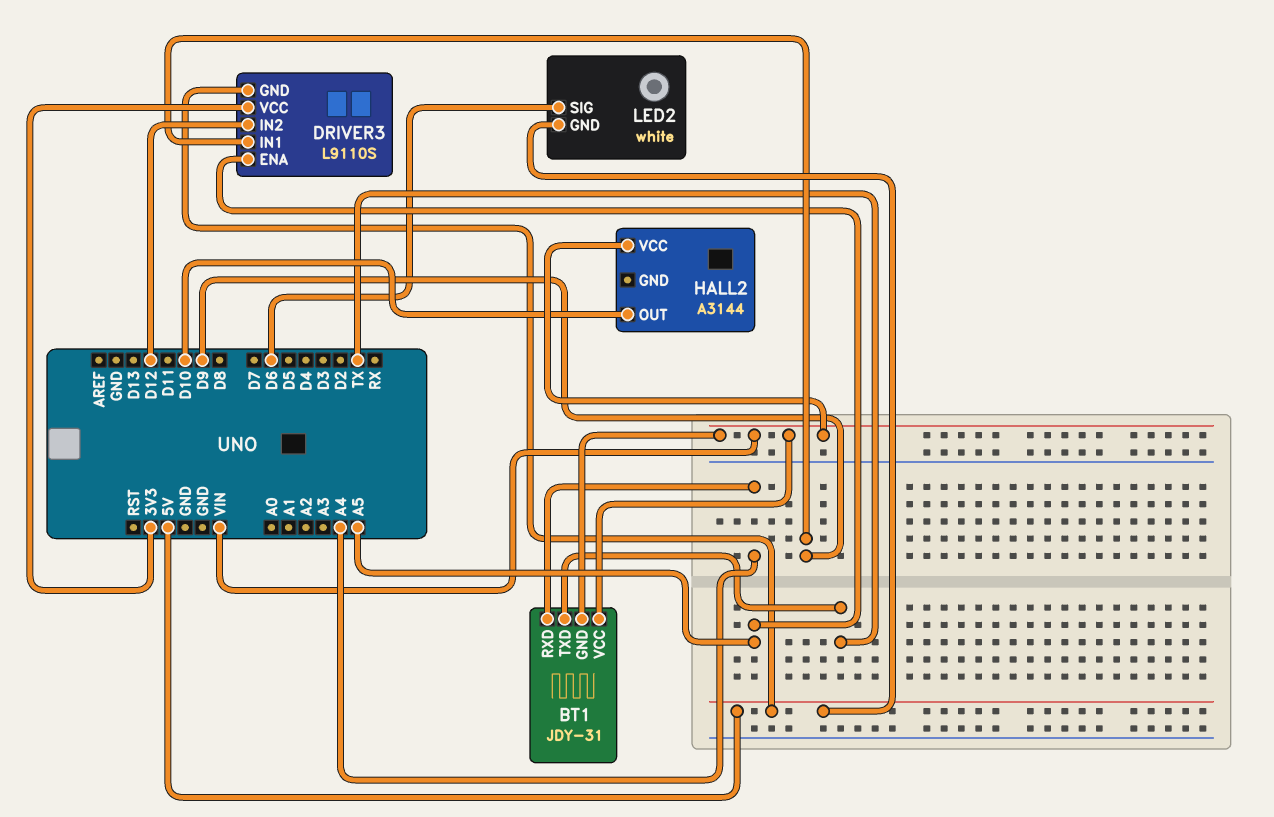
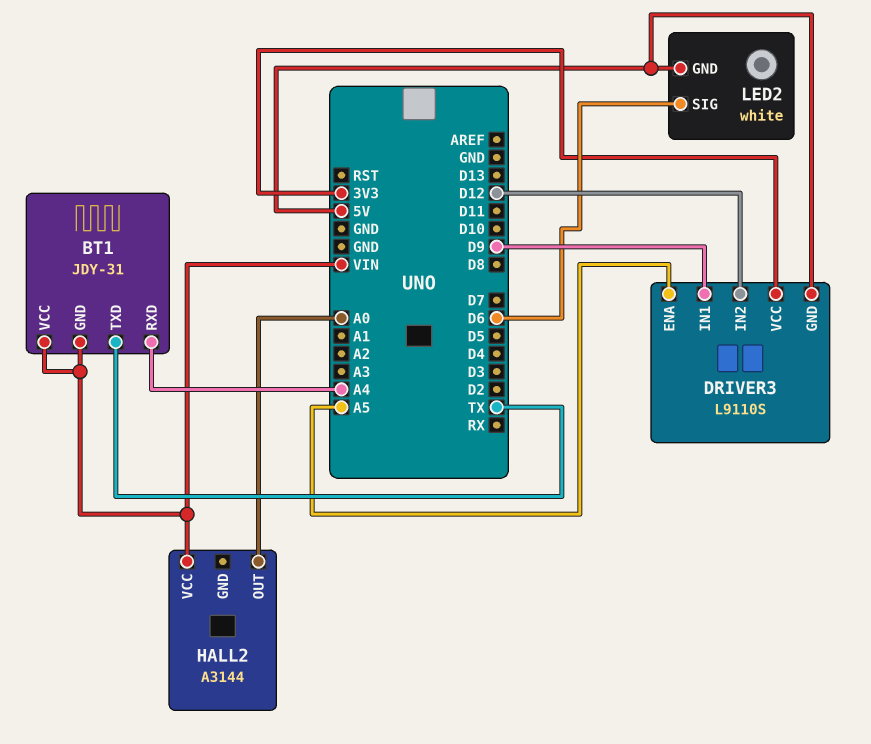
HALL2 pin OUT: D10 -> A0

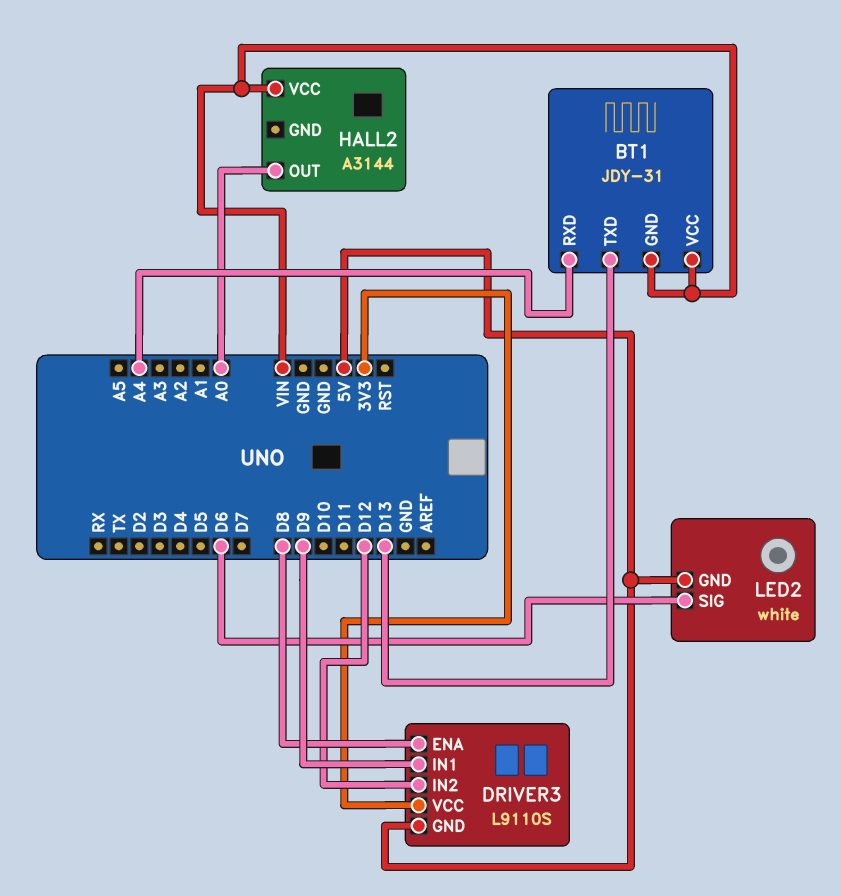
BT1 pin TXD: TX -> D13
DRIVER3 pin ENA: A5 -> D8

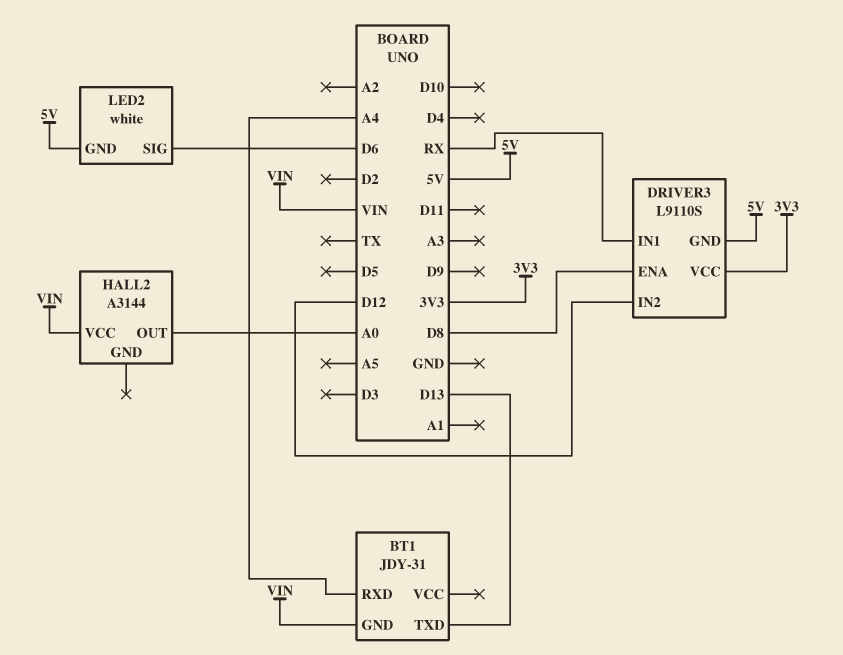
BT1 pin VCC: VIN -> none
DRIVER3 pin IN1: D9 -> RX

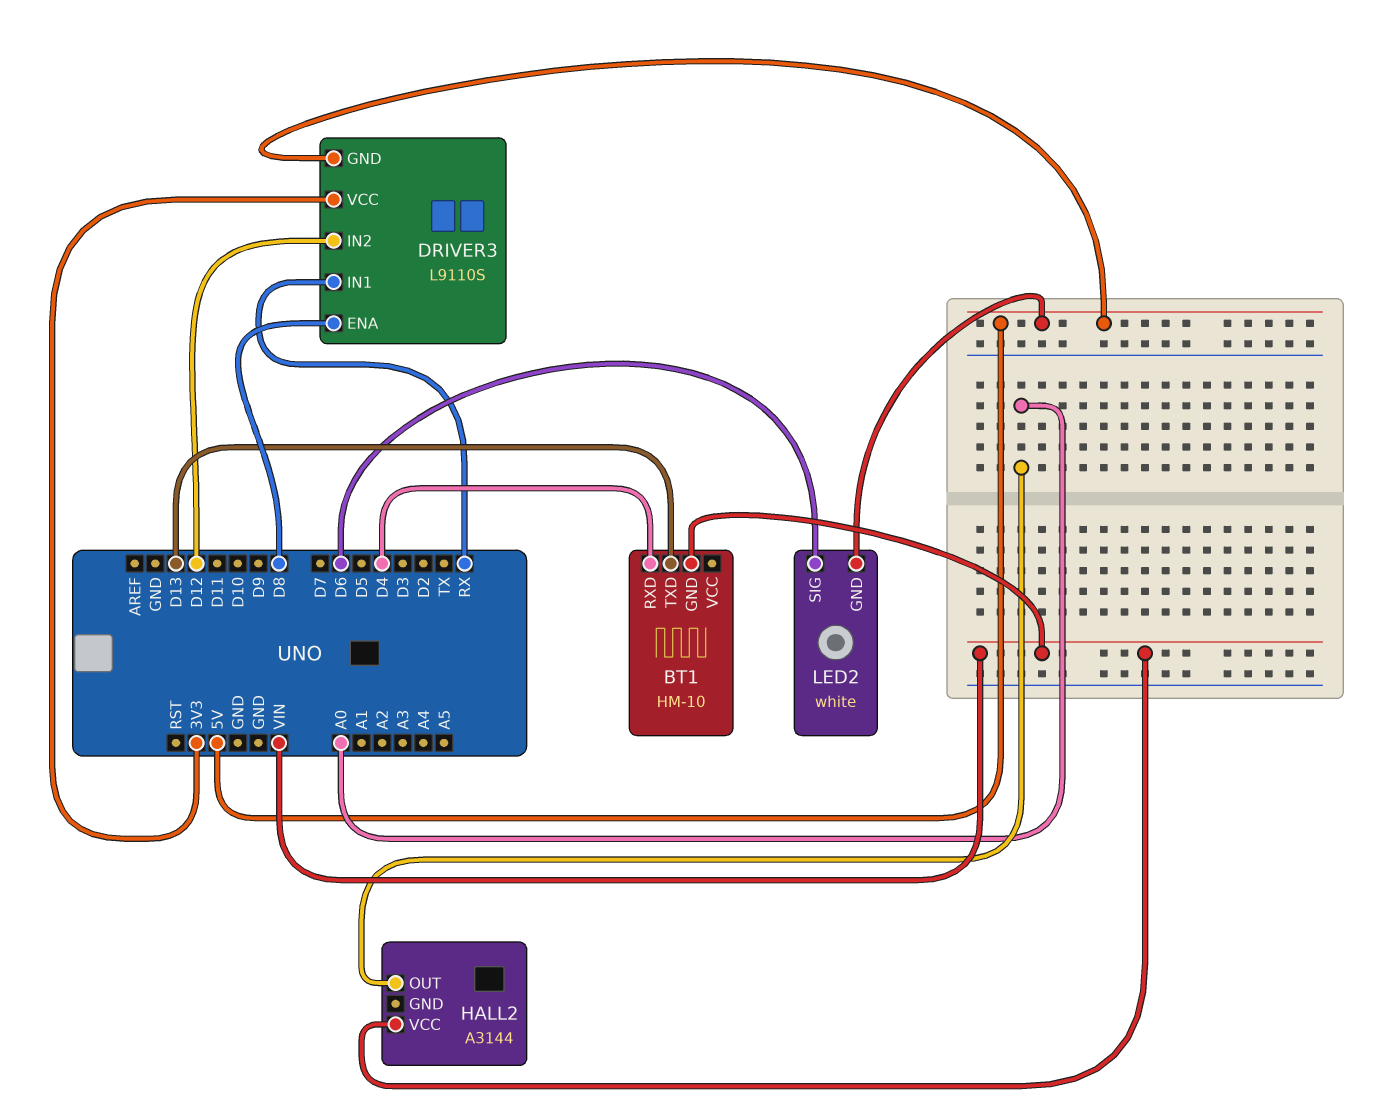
BT1: JDY-31 -> HM-10
BT1 pin RXD: A4 -> D4

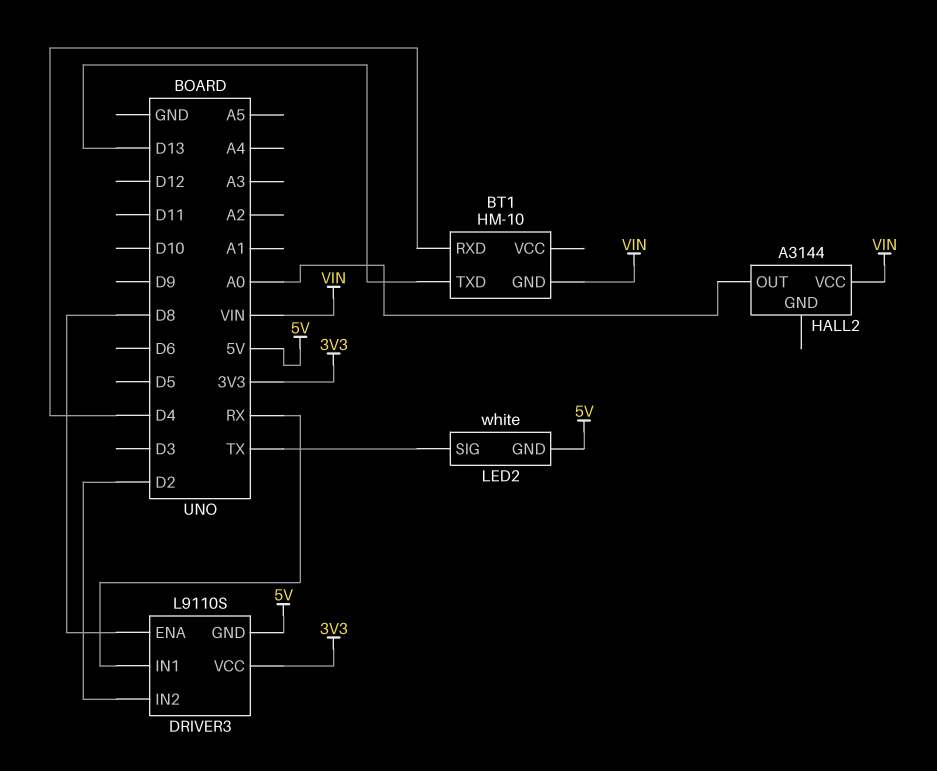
DRIVER3 pin IN2: D12 -> D2
LED2 pin SIG: D6 -> TX

